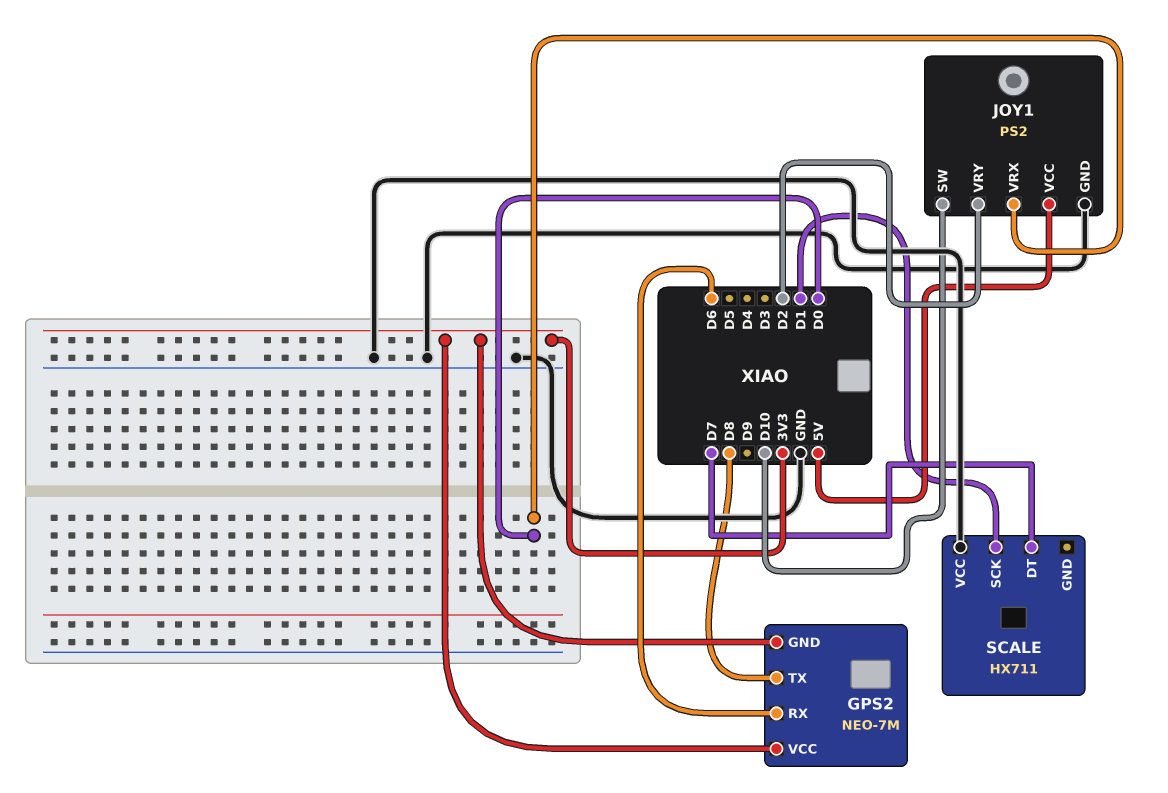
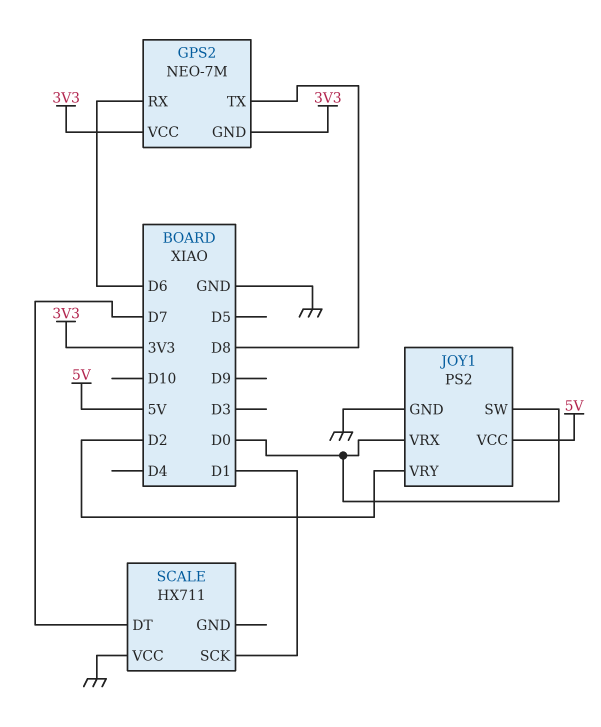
JOY1 pin SW: D10 -> D0

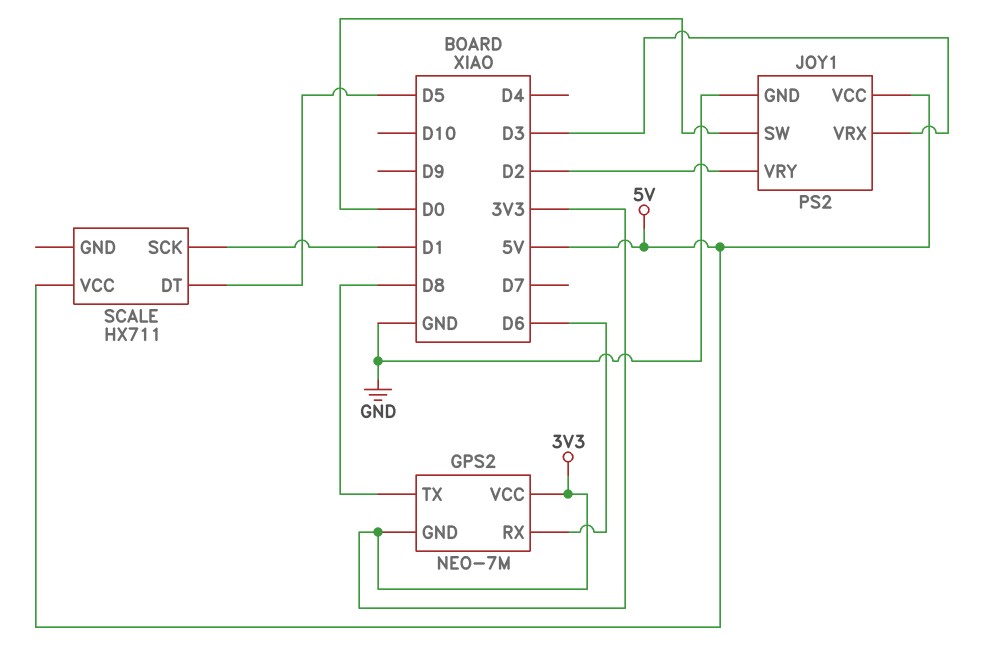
JOY1 pin VRX: D0 -> D3
SCALE pin DT: D7 -> D5
SCALE pin VCC: GND -> 5V

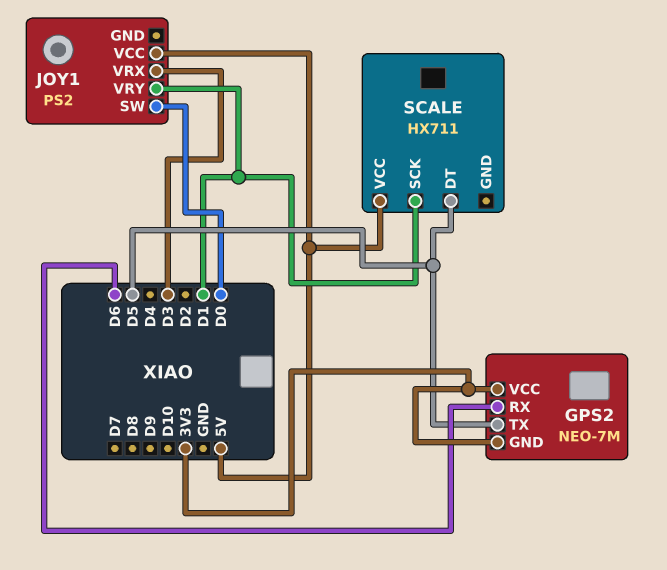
GPS2 pin TX: D8 -> D5
JOY1 pin GND: GND -> none
JOY1 pin VRY: D2 -> D1

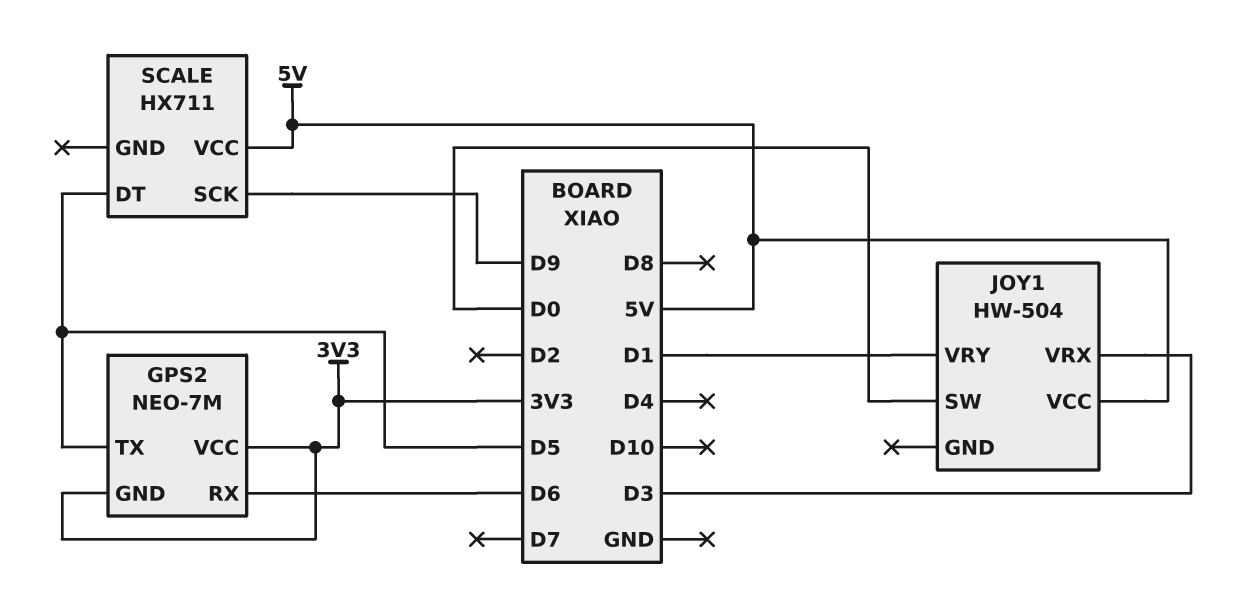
JOY1: PS2 -> HW-504
SCALE pin SCK: D1 -> D9

